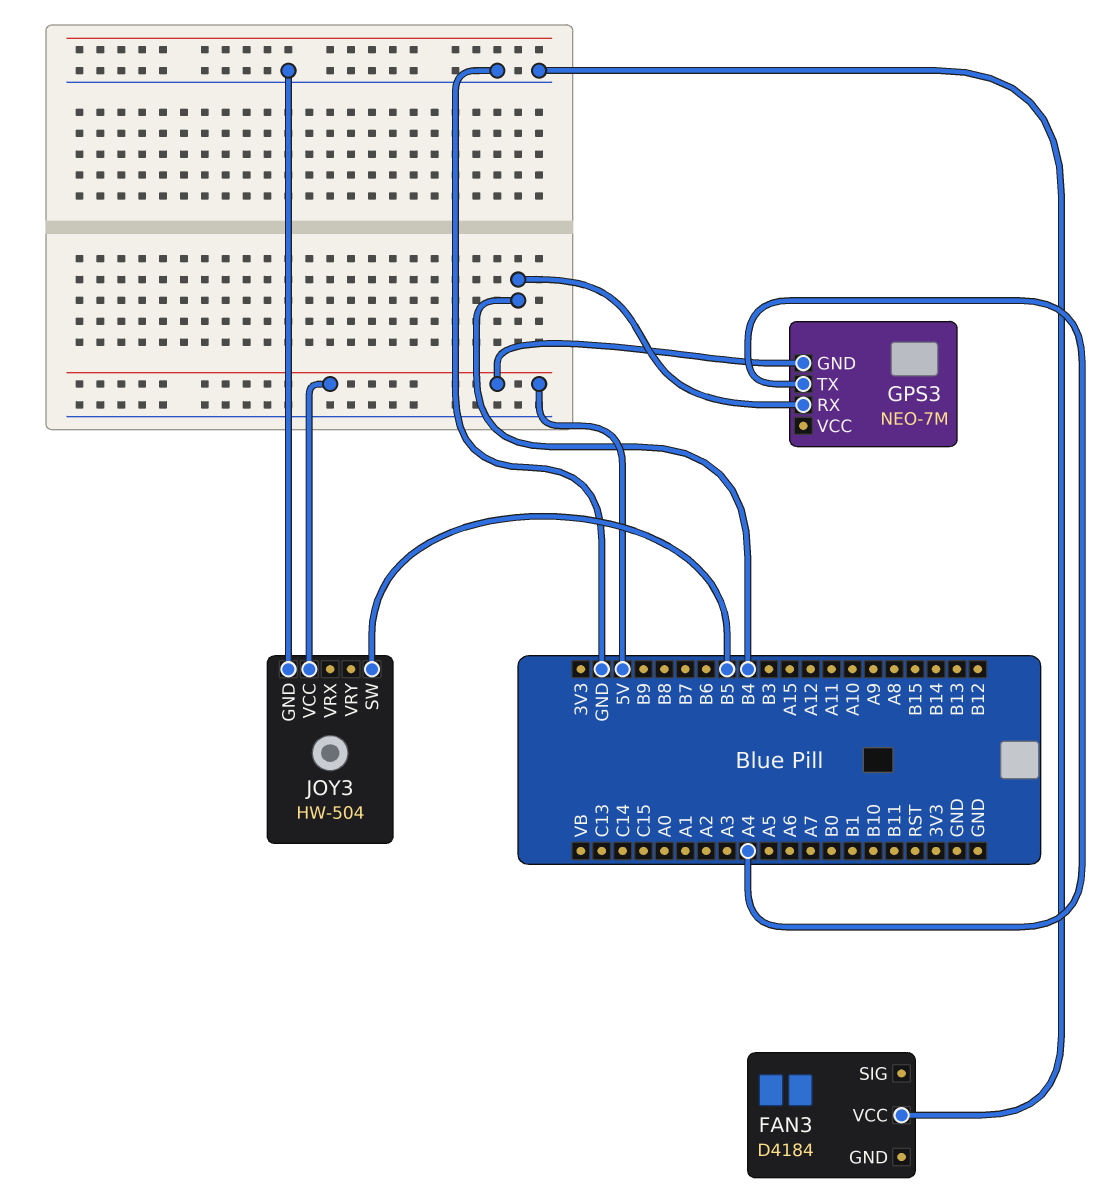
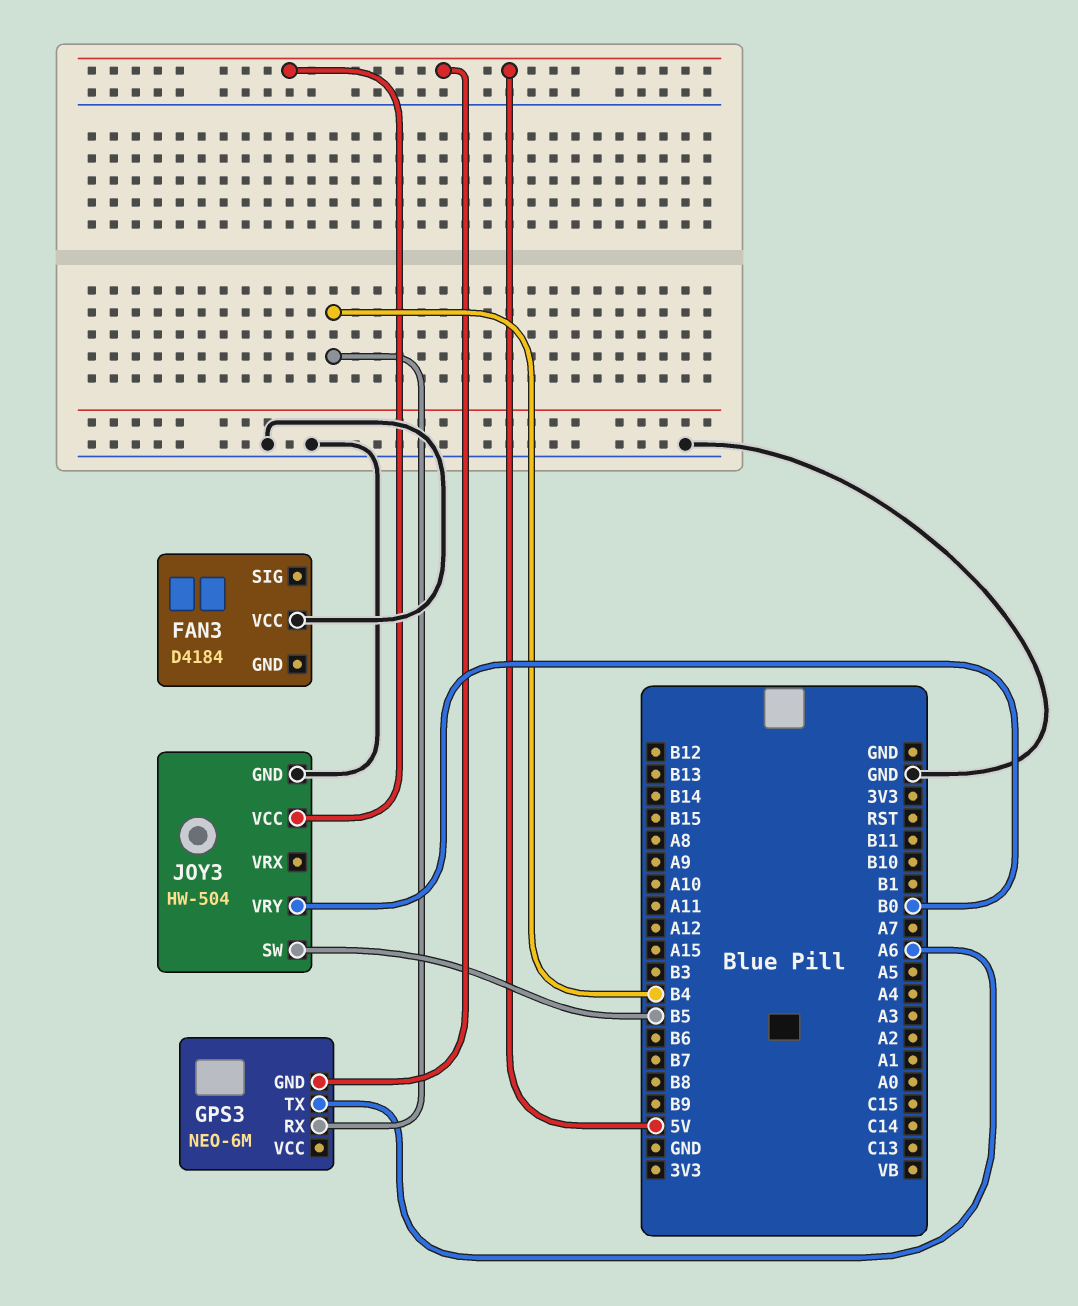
GPS3: NEO-7M -> NEO-6M
GPS3 pin TX: A4 -> A6
JOY3 pin VRY: none -> B0

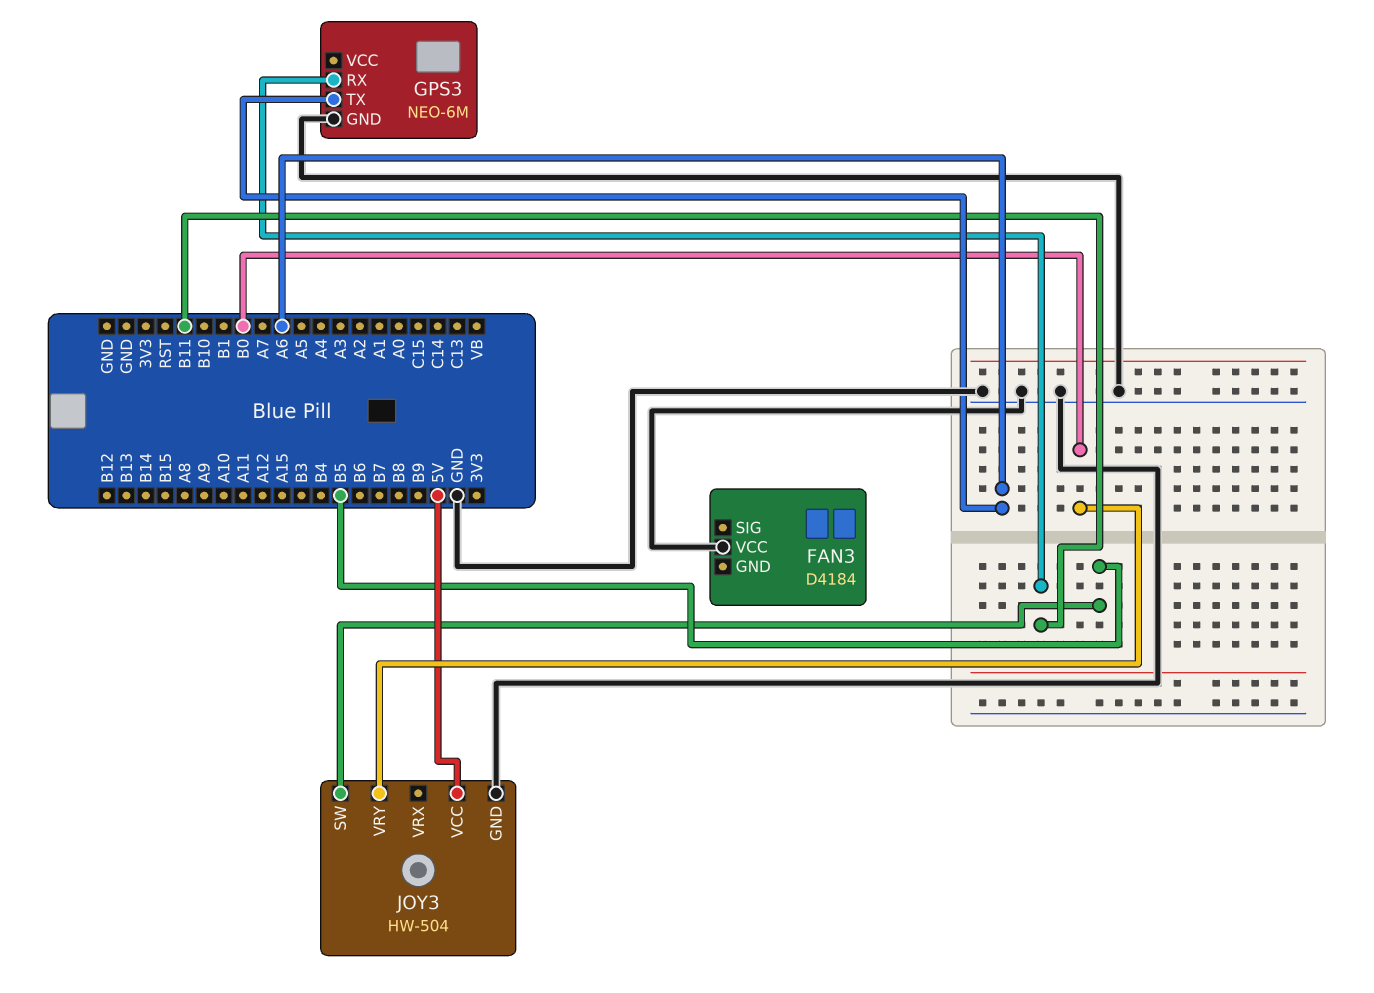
GPS3 pin GND: 5V -> GND
GPS3 pin RX: B4 -> B11

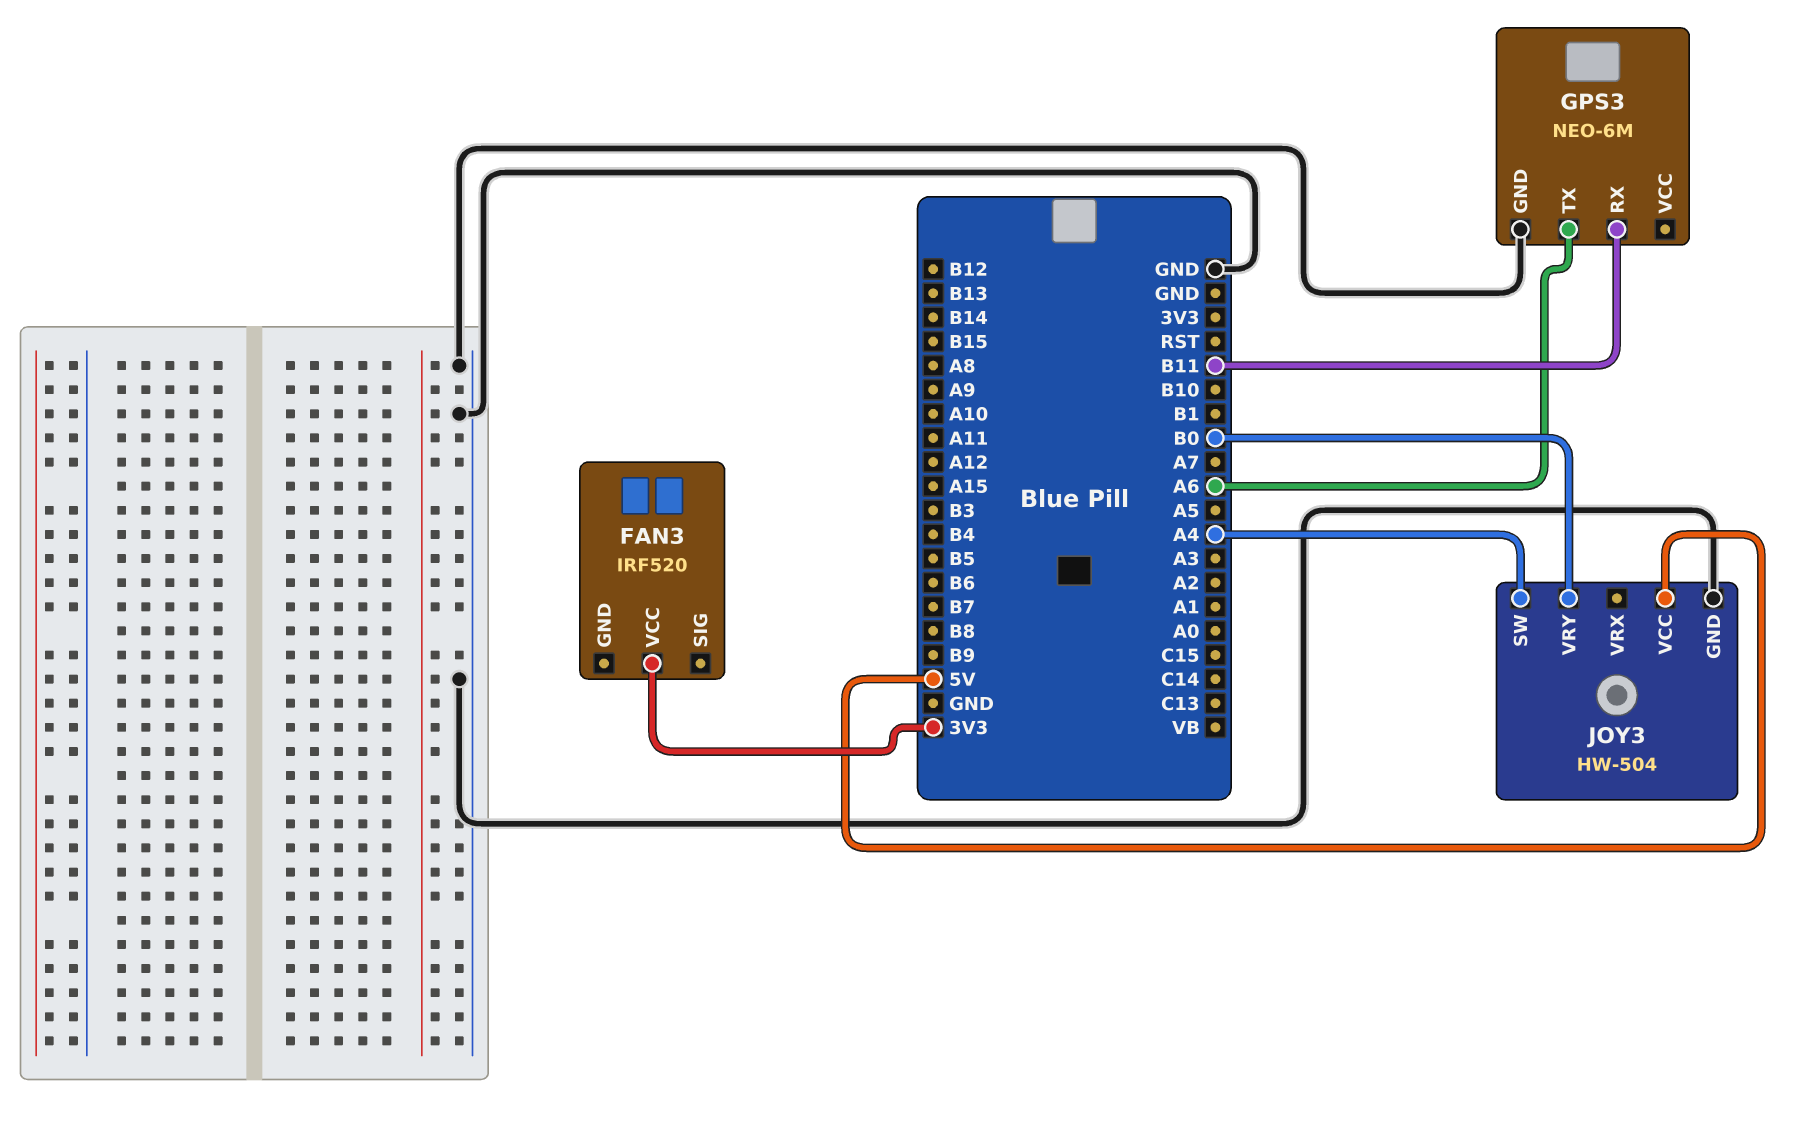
FAN3: D4184 -> IRF520
FAN3 pin VCC: GND -> 3V3
JOY3 pin SW: B5 -> A4

